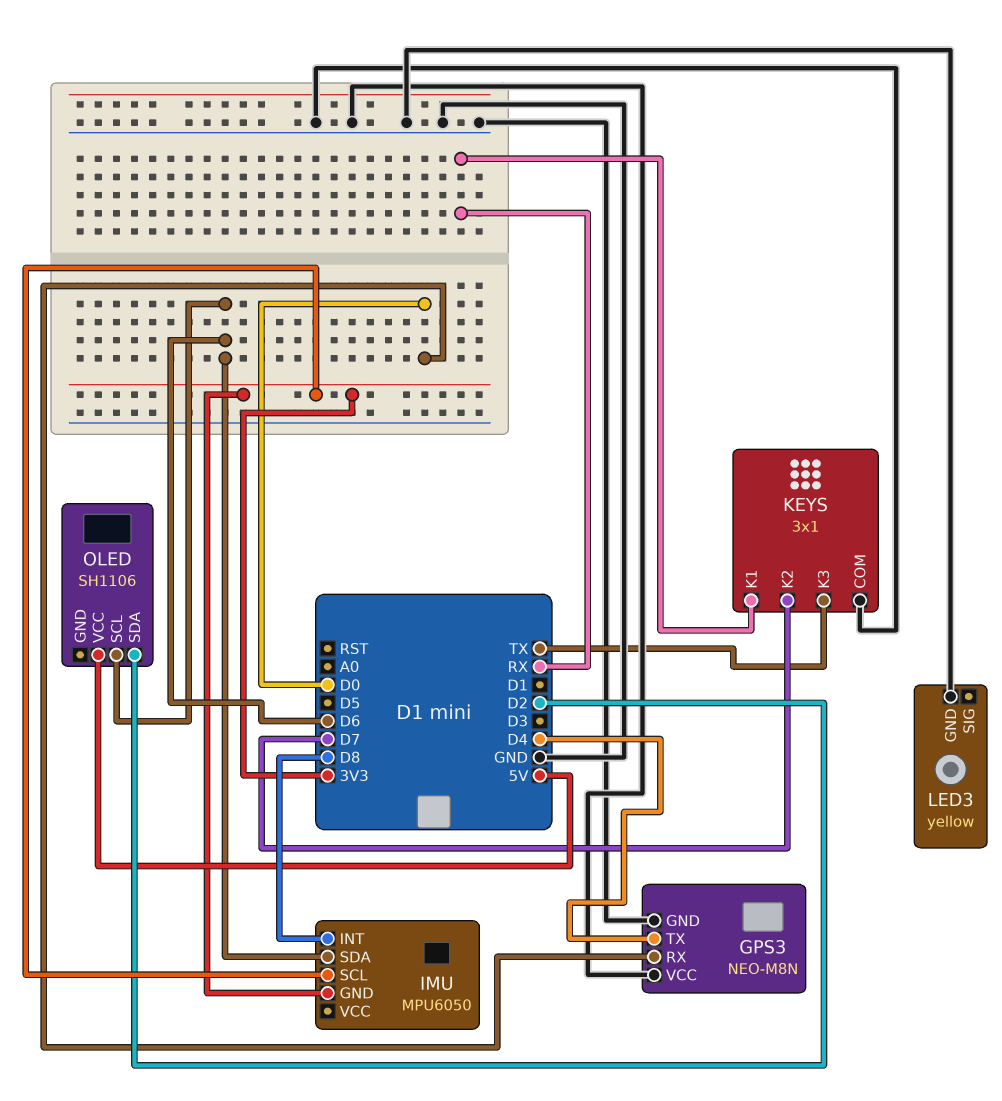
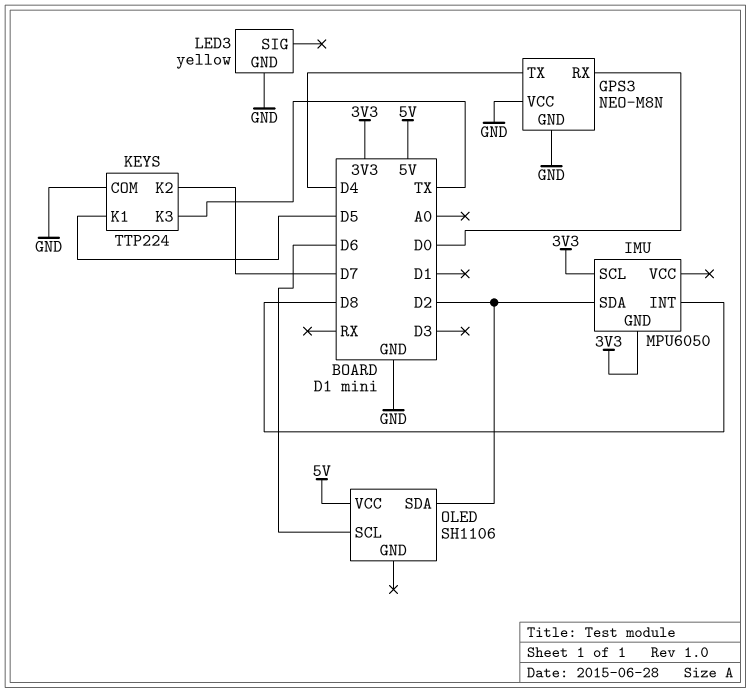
IMU pin SDA: D6 -> D2
KEYS: 3x1 -> TTP224
KEYS pin K1: RX -> D5

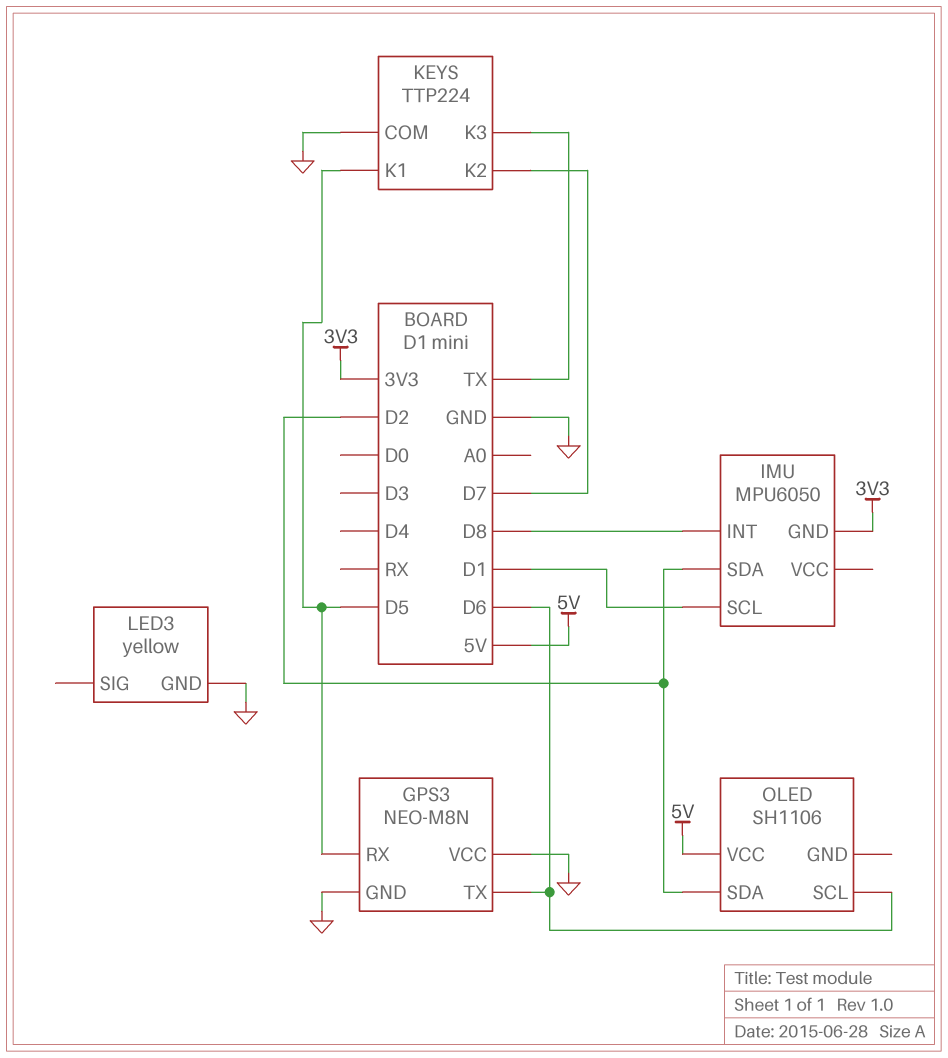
GPS3 pin RX: D0 -> D5
GPS3 pin TX: D4 -> D6
IMU pin SCL: 3V3 -> D1

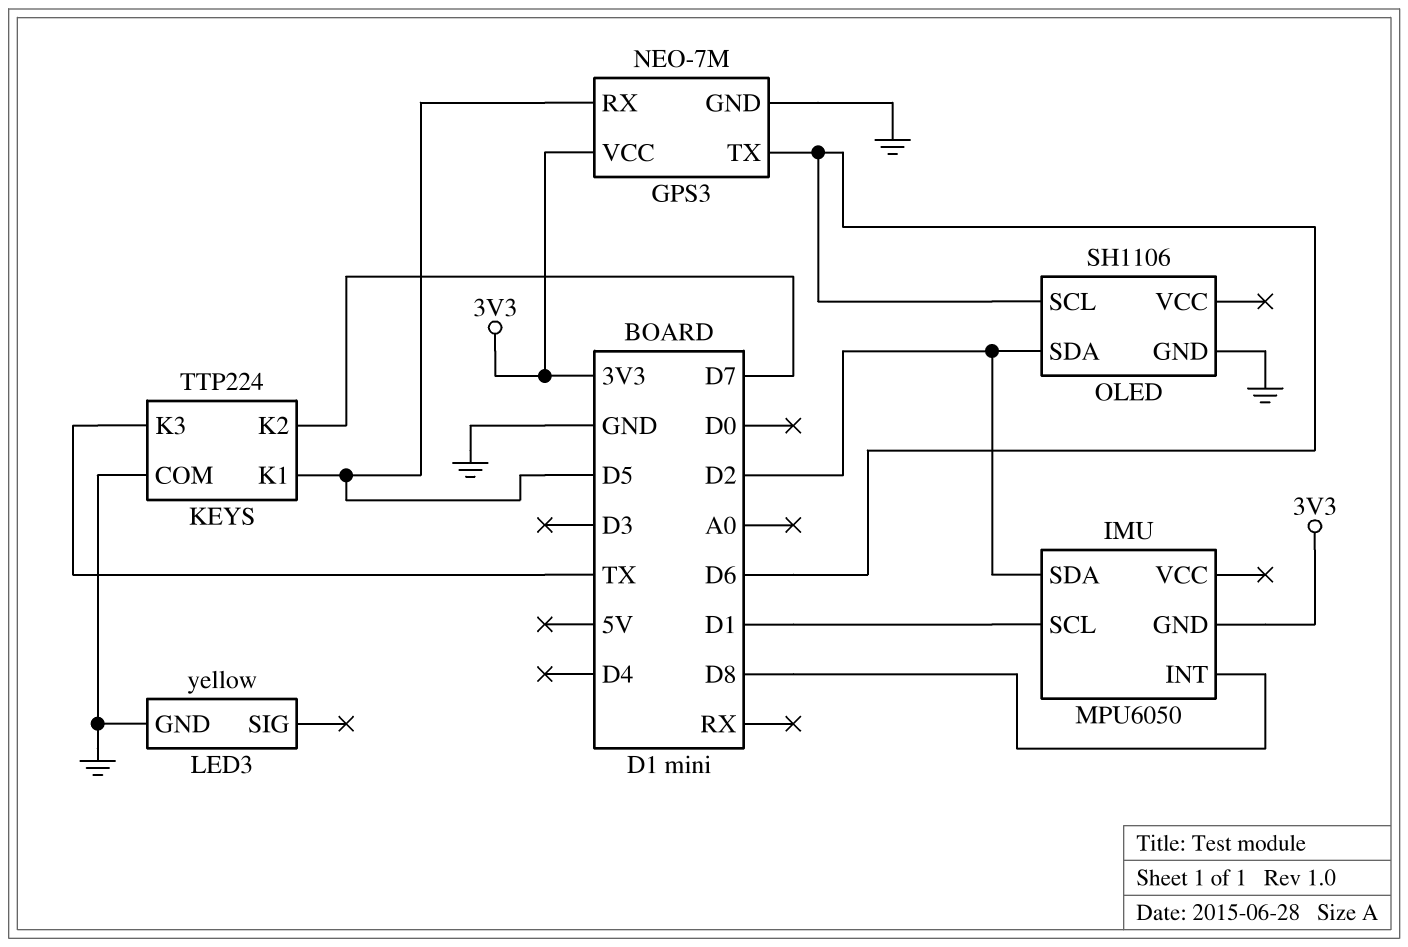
GPS3: NEO-M8N -> NEO-7M
GPS3 pin VCC: GND -> 3V3
OLED pin GND: none -> GND
OLED pin VCC: 5V -> none

